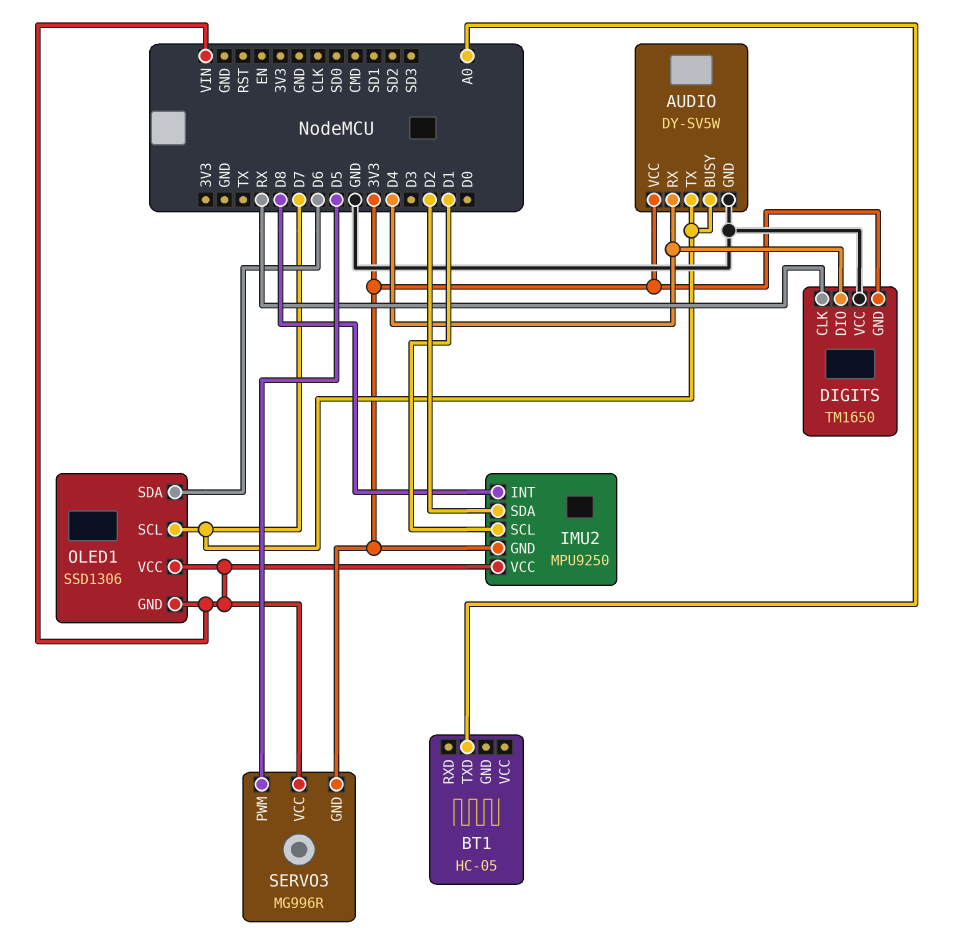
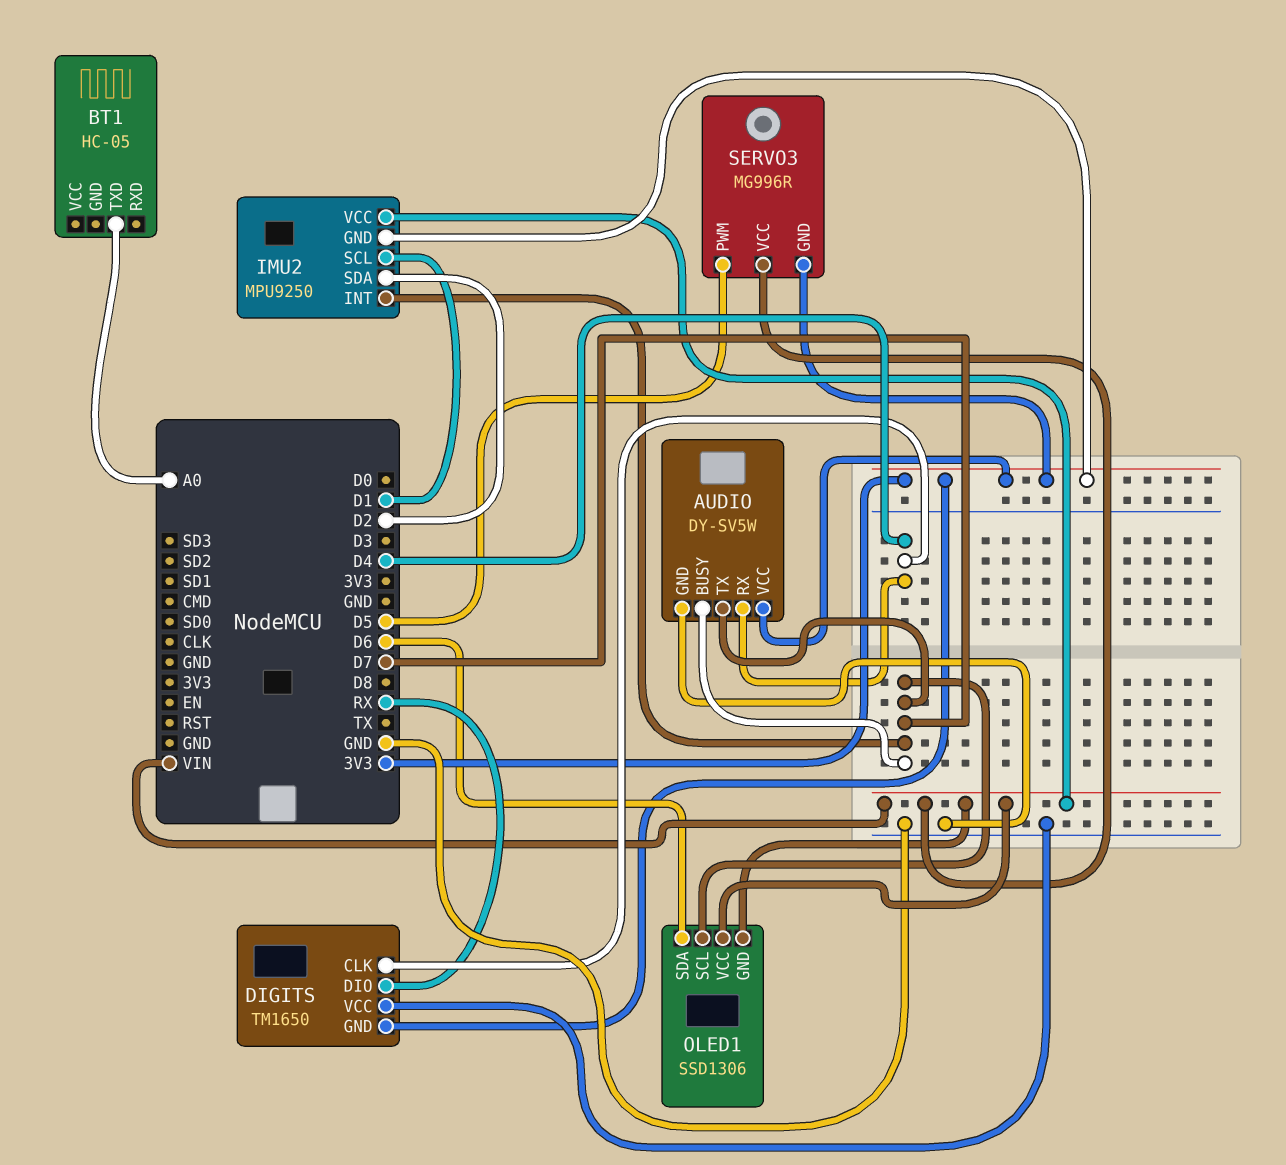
DIGITS pin CLK: RX -> D4
DIGITS pin DIO: D4 -> RX
IMU2 pin INT: D8 -> D7

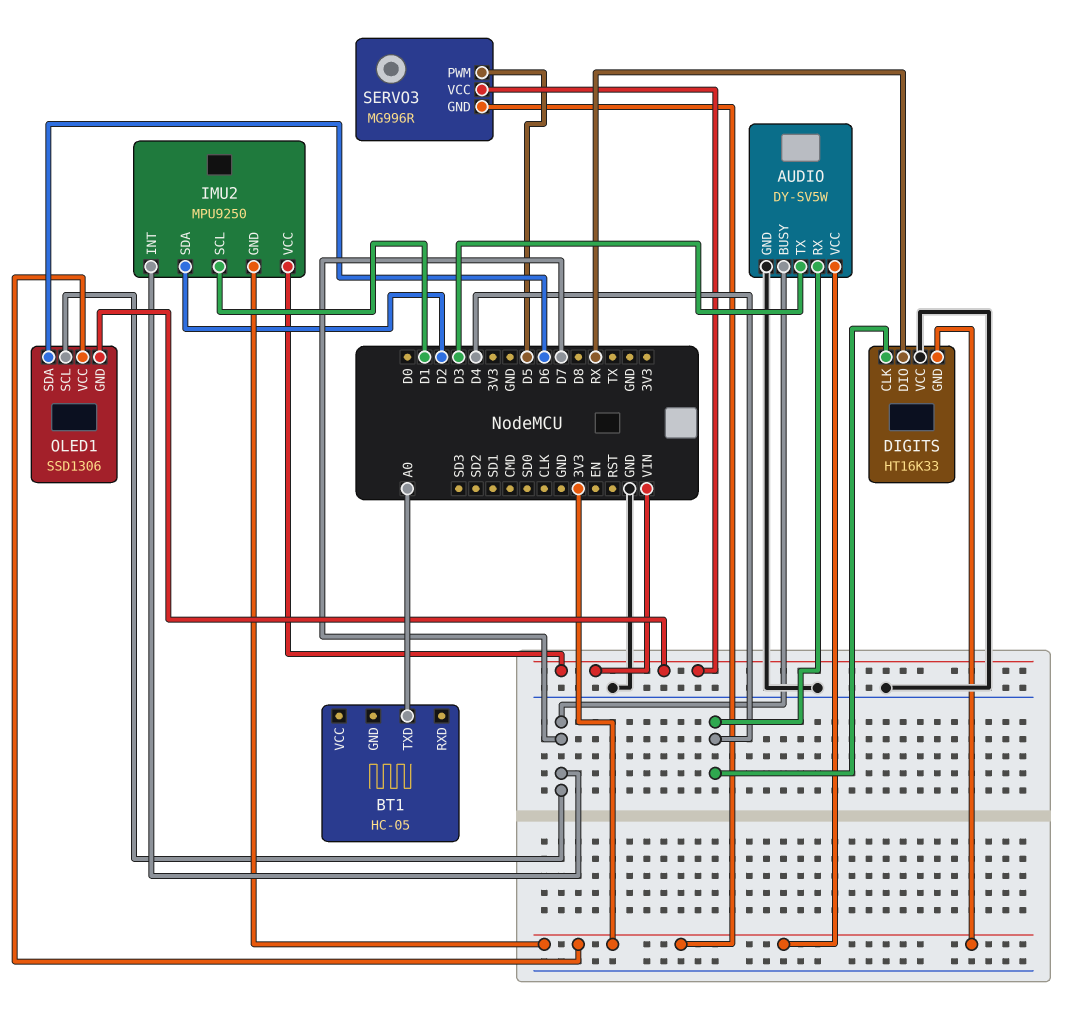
AUDIO pin TX: D7 -> D3
DIGITS: TM1650 -> HT16K33
OLED1 pin VCC: VIN -> 3V3

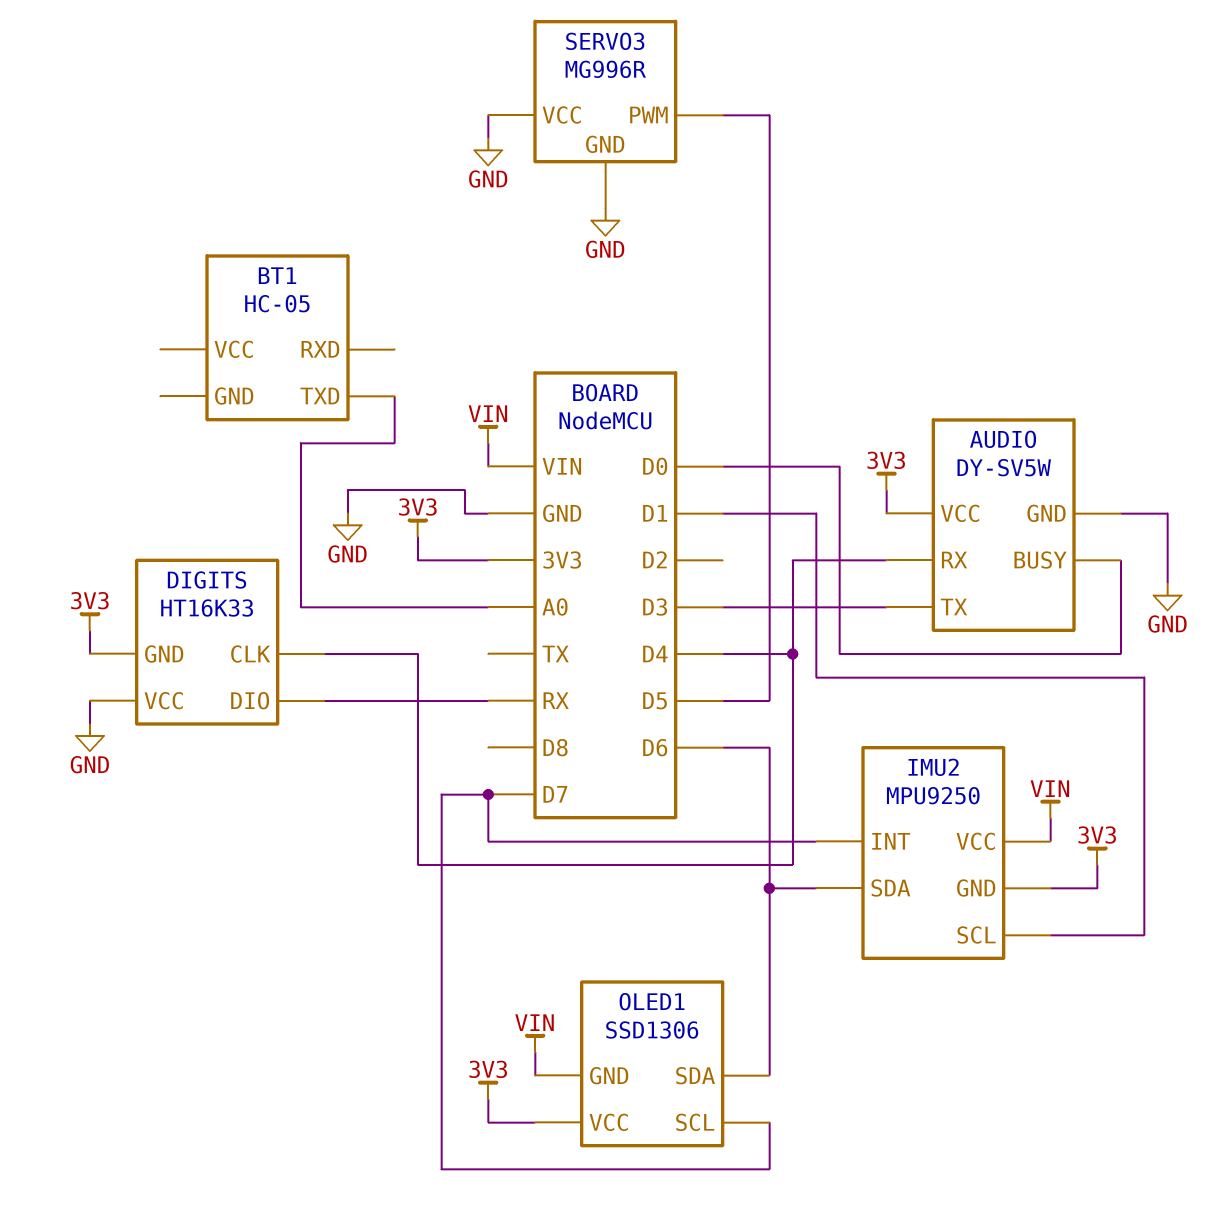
AUDIO pin BUSY: D7 -> D0
IMU2 pin SDA: D2 -> D6
SERVO3 pin GND: 3V3 -> GND
SERVO3 pin VCC: VIN -> GND

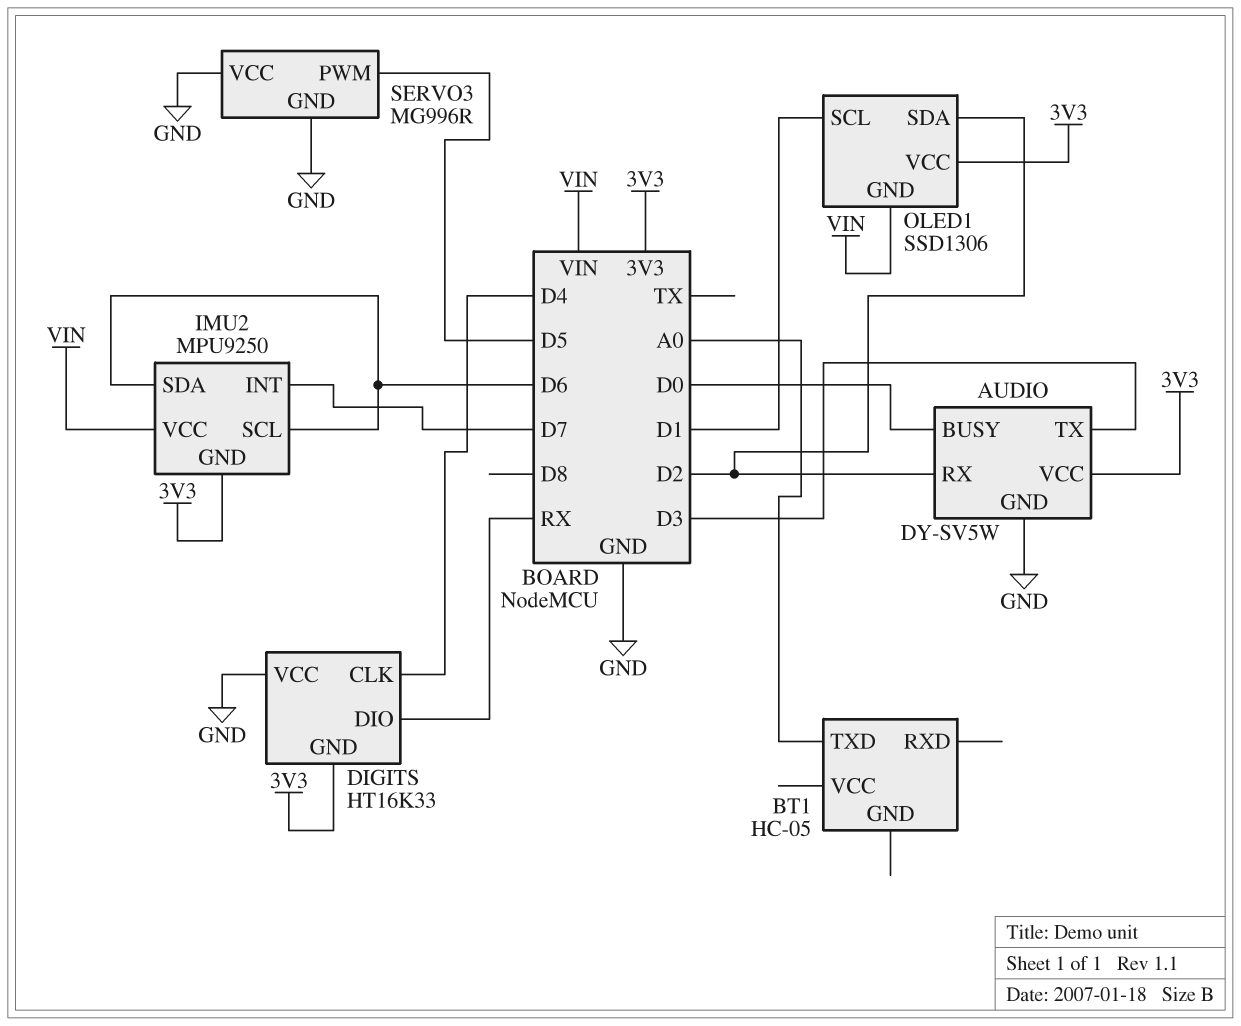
AUDIO pin RX: D4 -> D2
IMU2 pin SCL: D1 -> D6
OLED1 pin SCL: D7 -> D1
OLED1 pin SDA: D6 -> D2

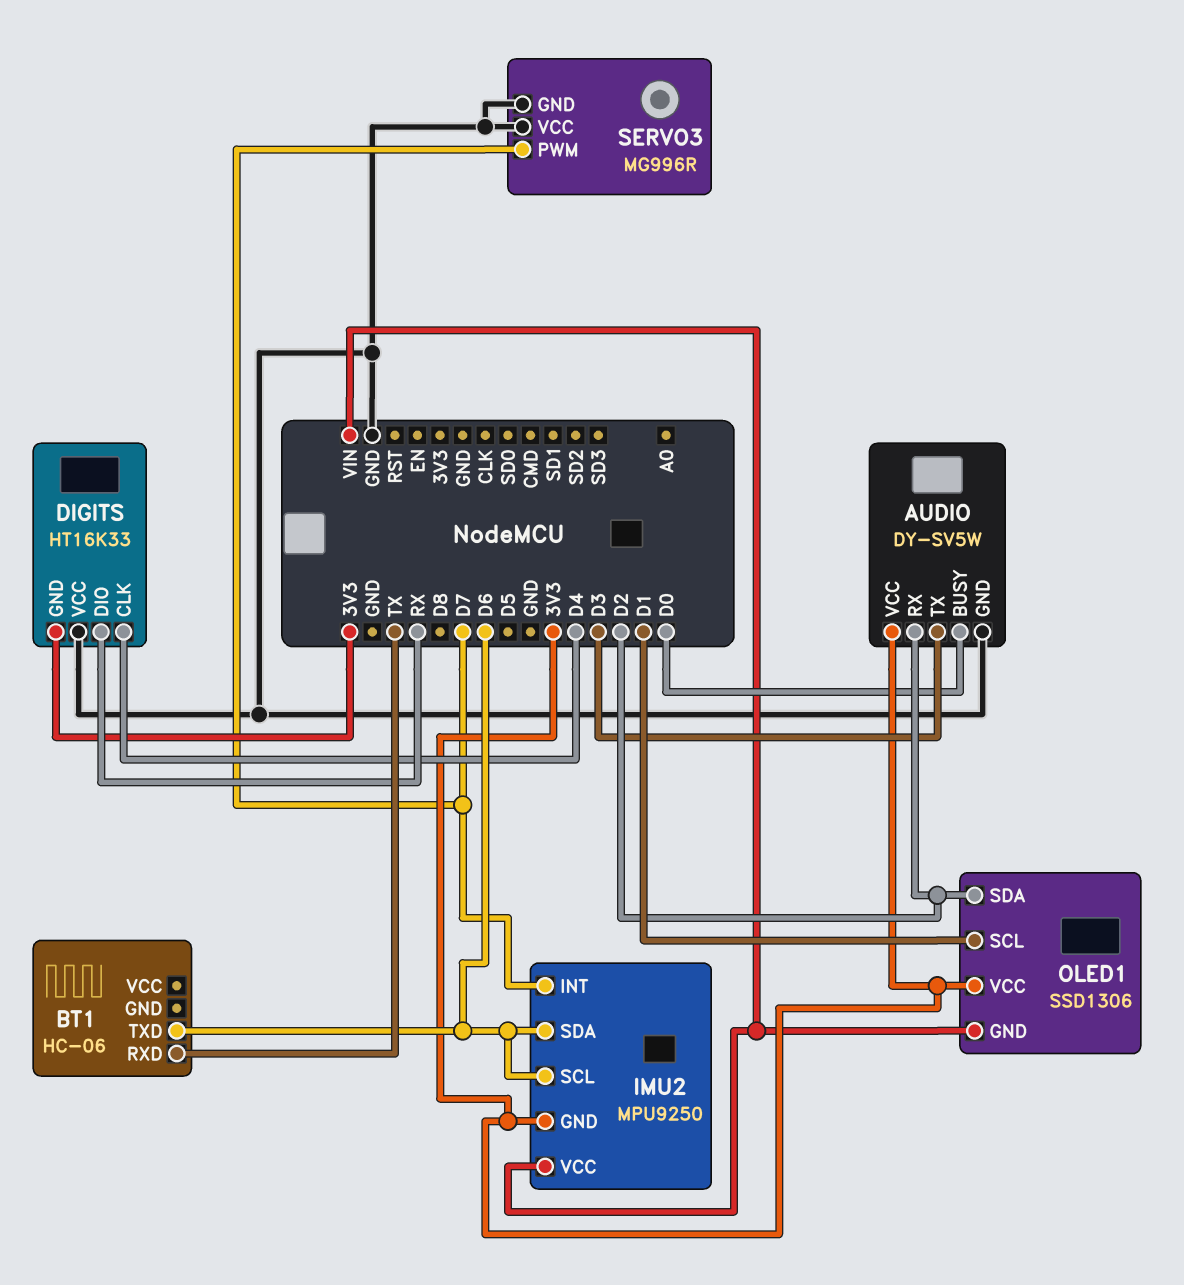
BT1: HC-05 -> HC-06
BT1 pin RXD: none -> TX
BT1 pin TXD: A0 -> D6
SERVO3 pin PWM: D5 -> D7

